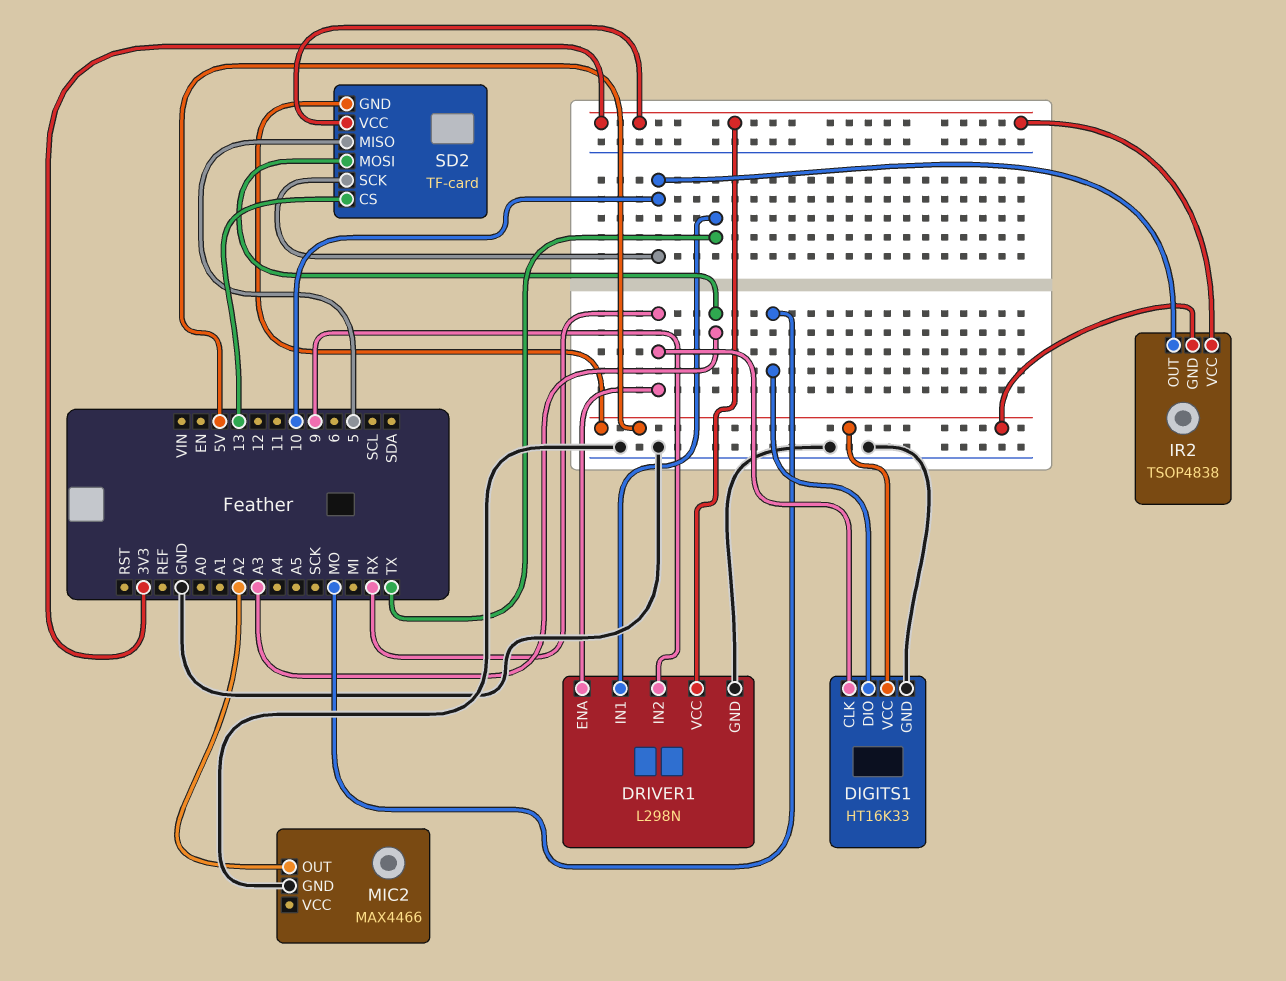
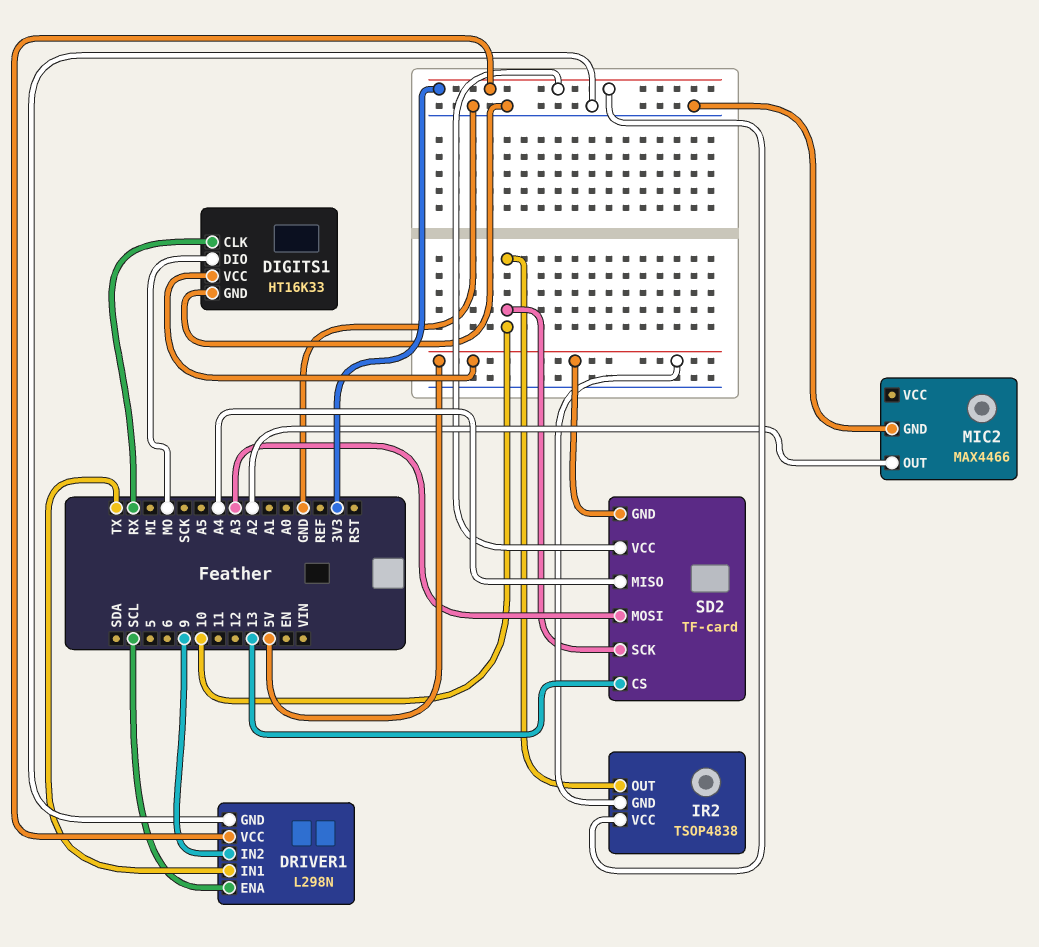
DRIVER1 pin ENA: RX -> SCL
SD2 pin MISO: 5 -> A4

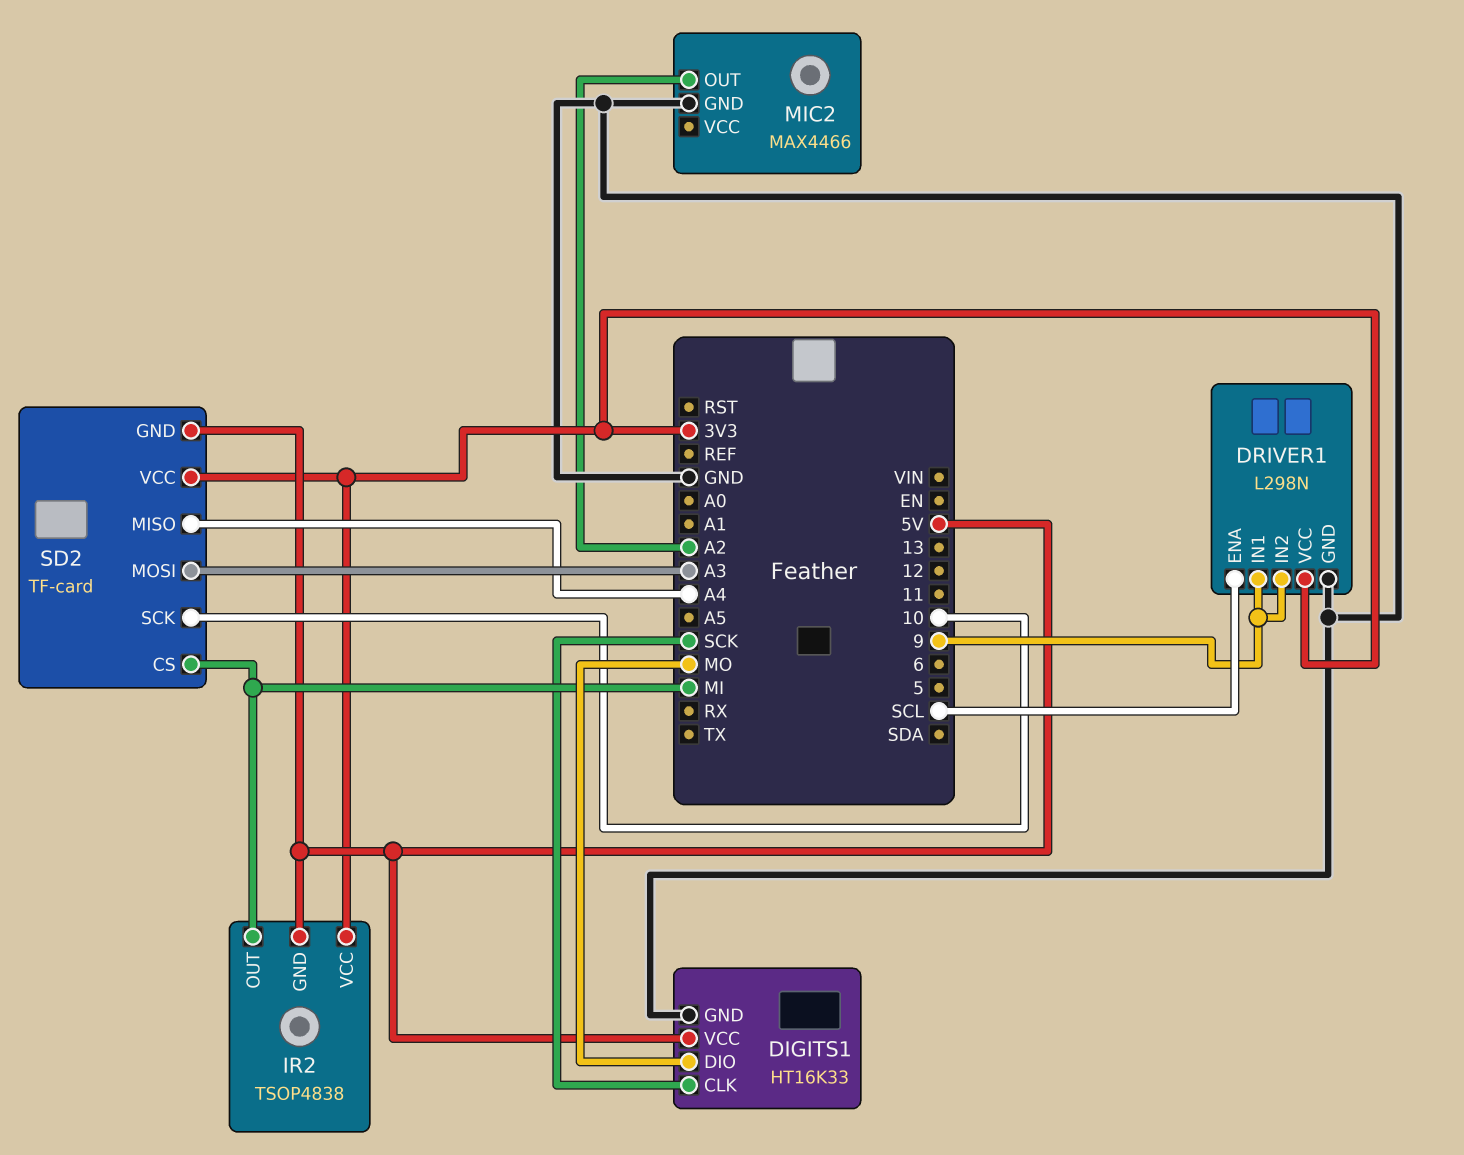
DIGITS1 pin CLK: RX -> SCK
DRIVER1 pin IN1: TX -> 9
IR2 pin OUT: 10 -> MI
SD2 pin CS: 13 -> MI

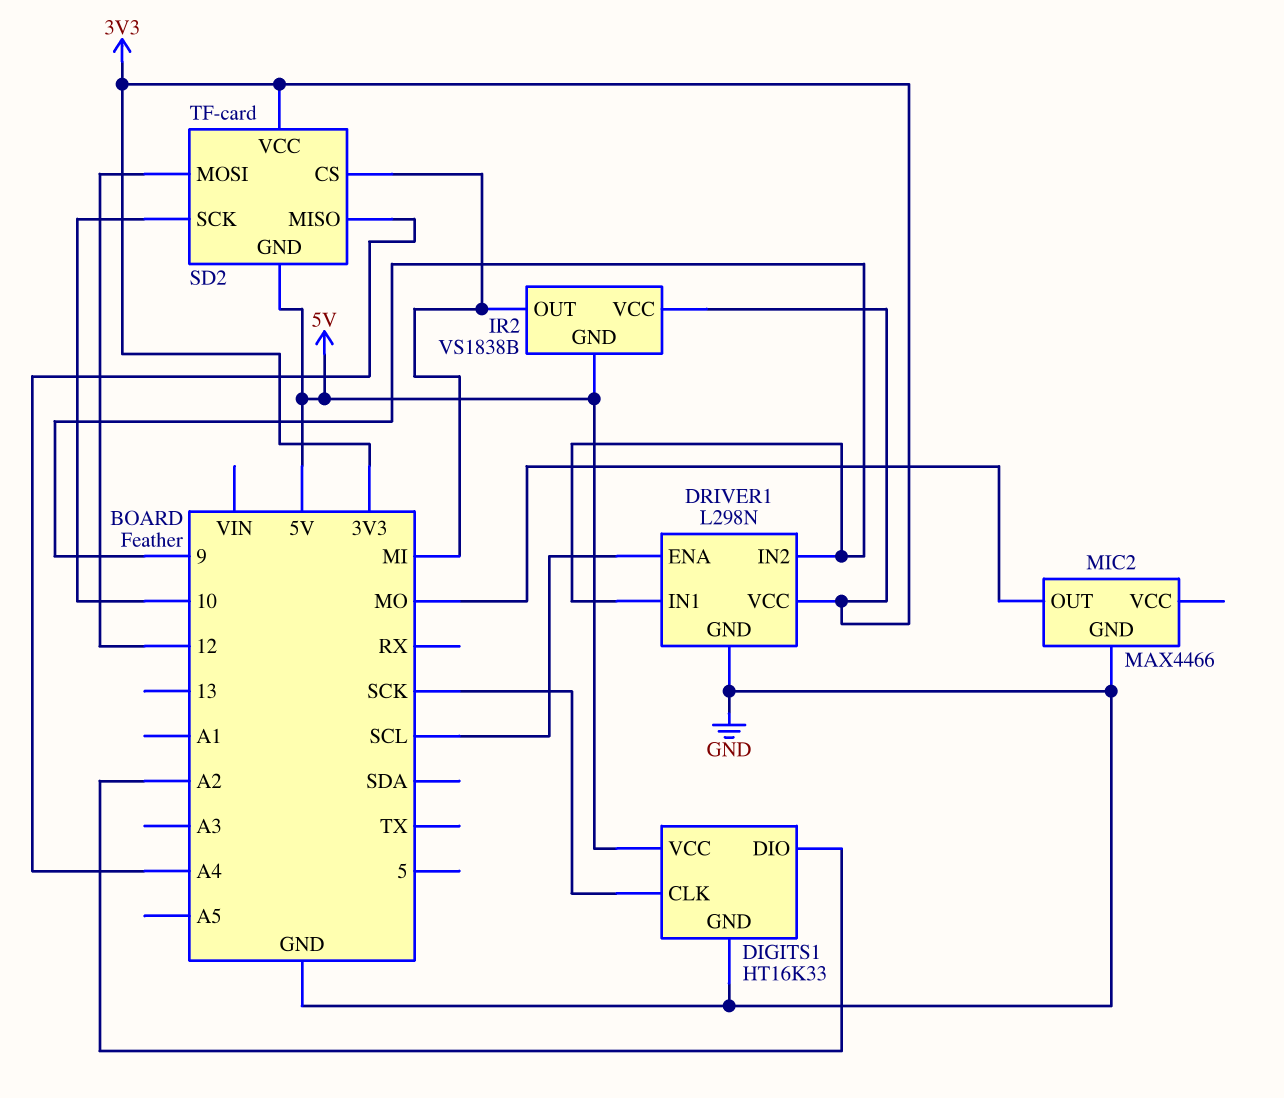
DIGITS1 pin DIO: MO -> A2
IR2: TSOP4838 -> VS1838B
MIC2 pin OUT: A2 -> MO
SD2 pin MOSI: A3 -> 12

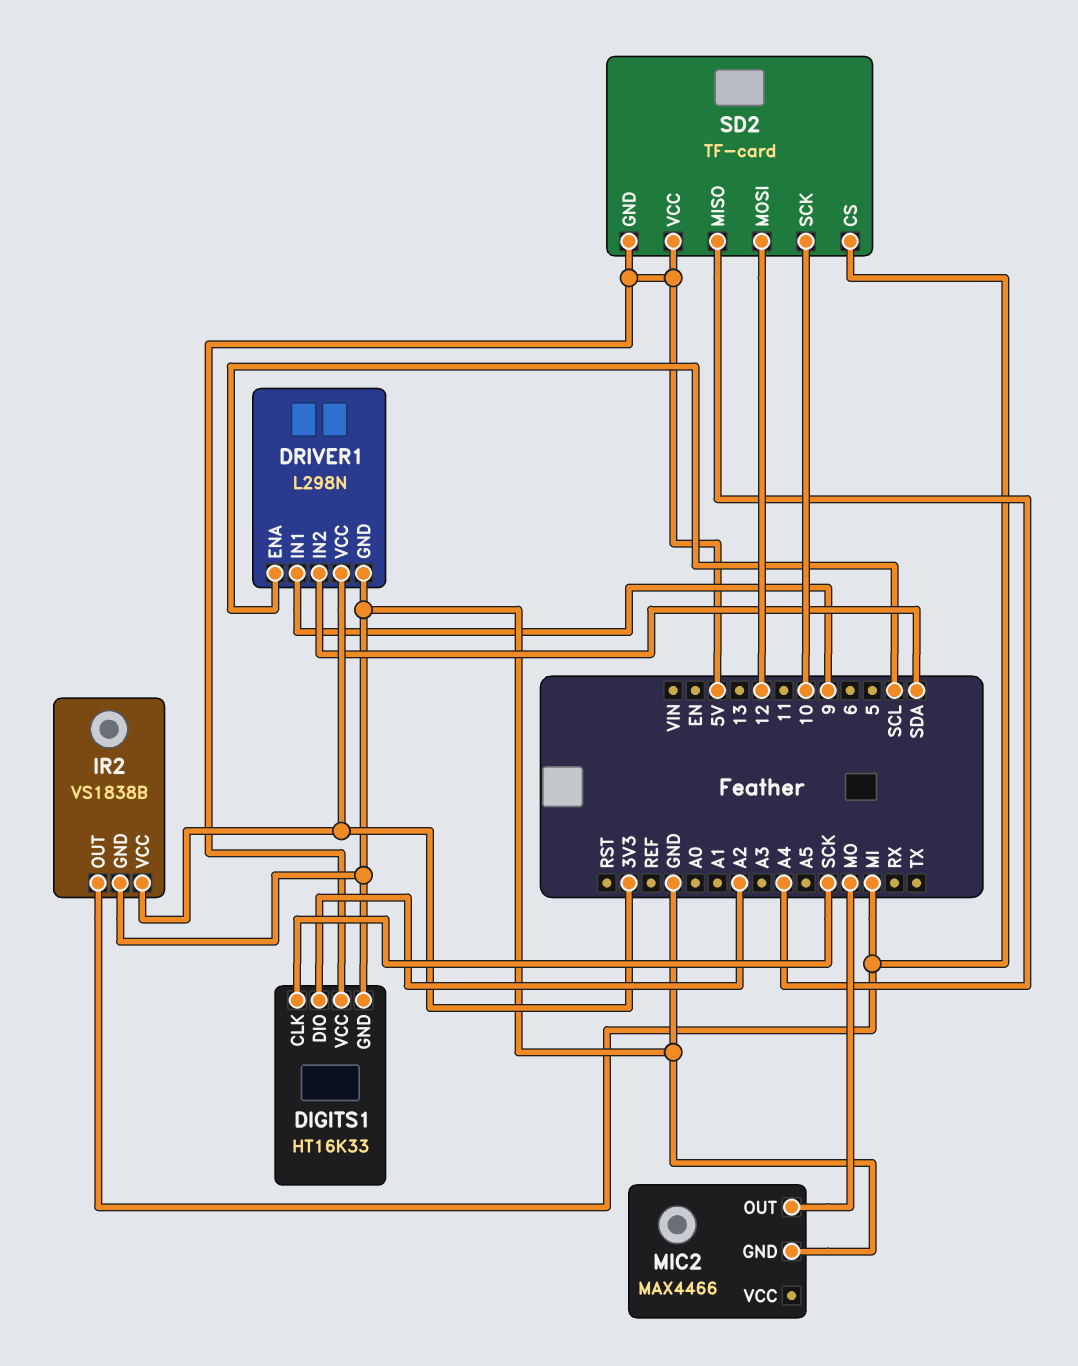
DRIVER1 pin IN2: 9 -> SDA
IR2 pin GND: 5V -> GND
SD2 pin VCC: 3V3 -> 5V

